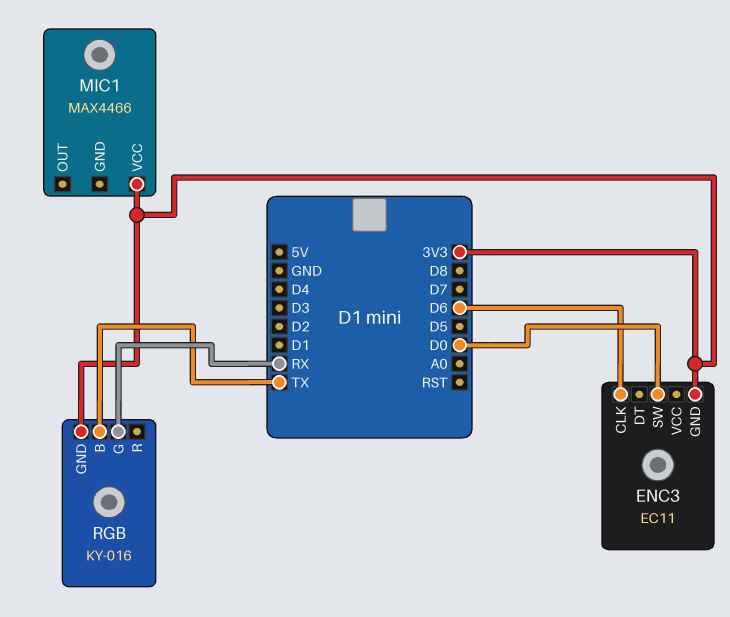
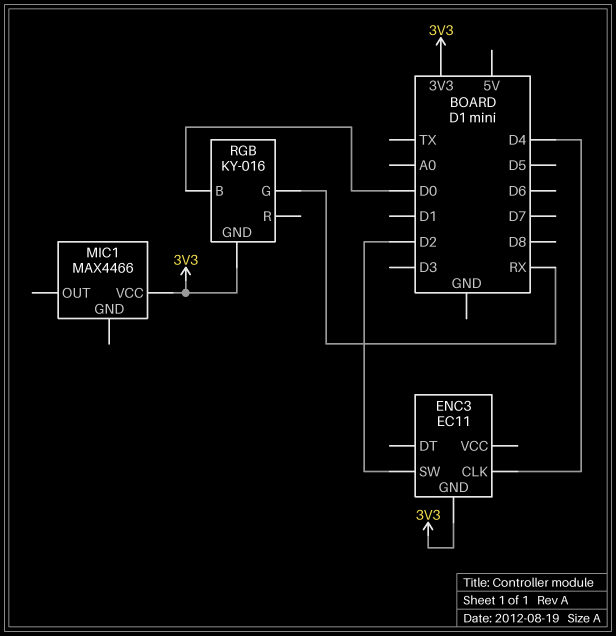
ENC3 pin CLK: D6 -> D4
ENC3 pin SW: D0 -> D2
RGB pin B: TX -> D0

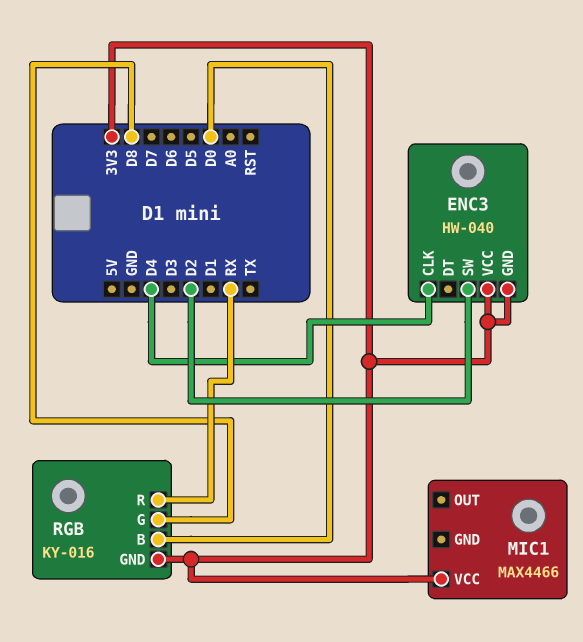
ENC3: EC11 -> HW-040
ENC3 pin VCC: none -> 3V3
RGB pin G: RX -> D8
RGB pin R: none -> RX

